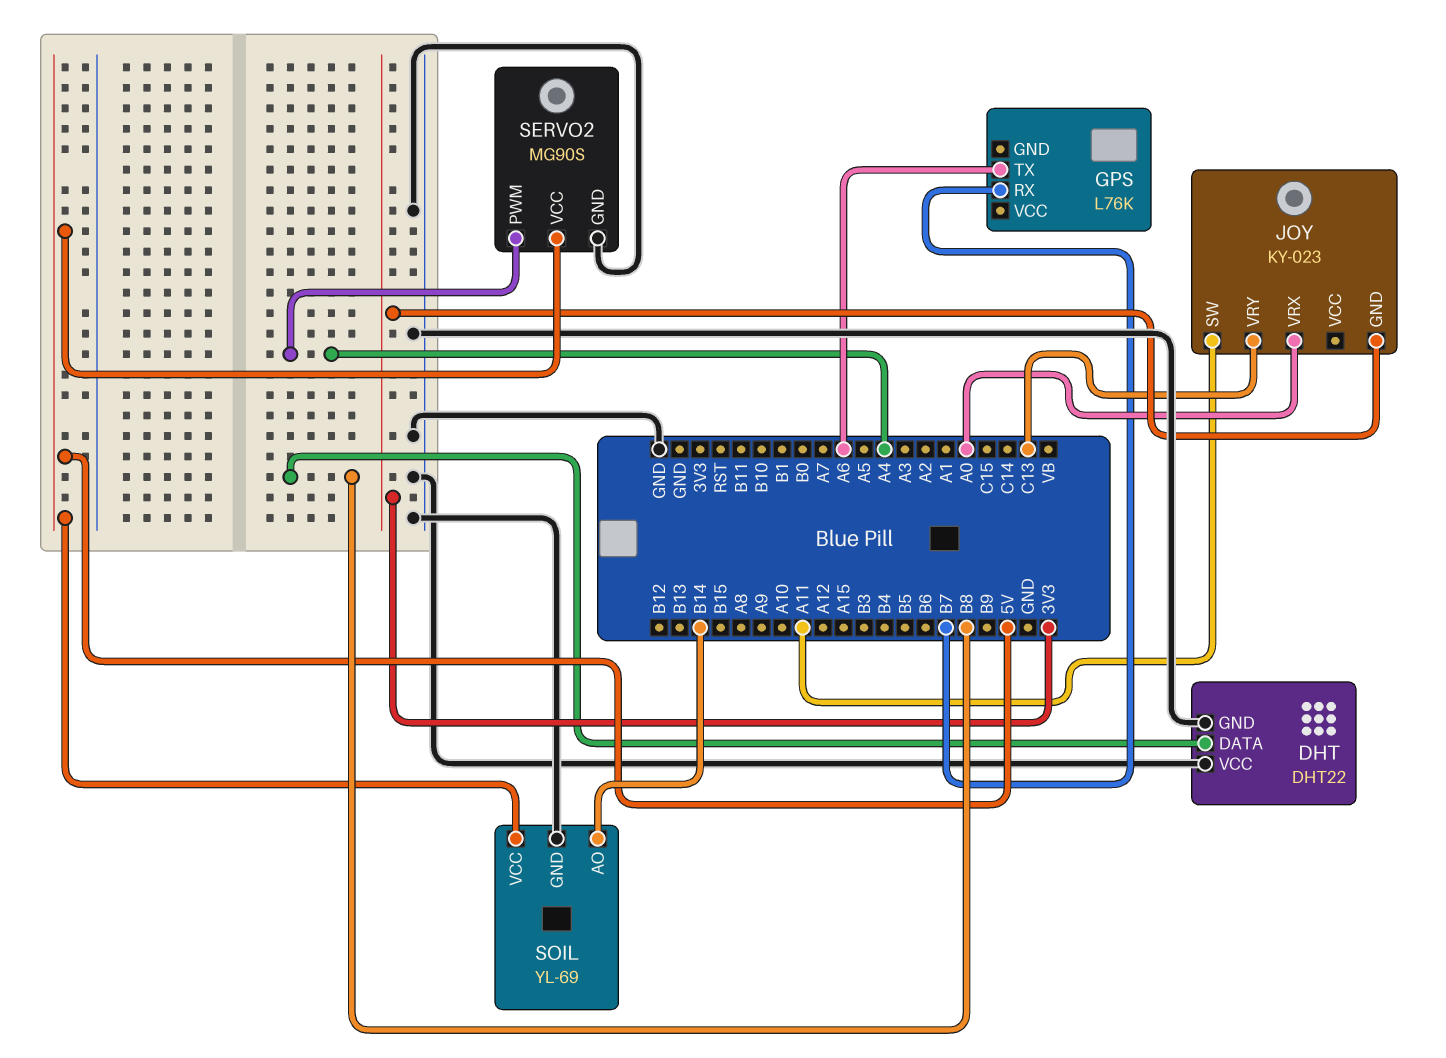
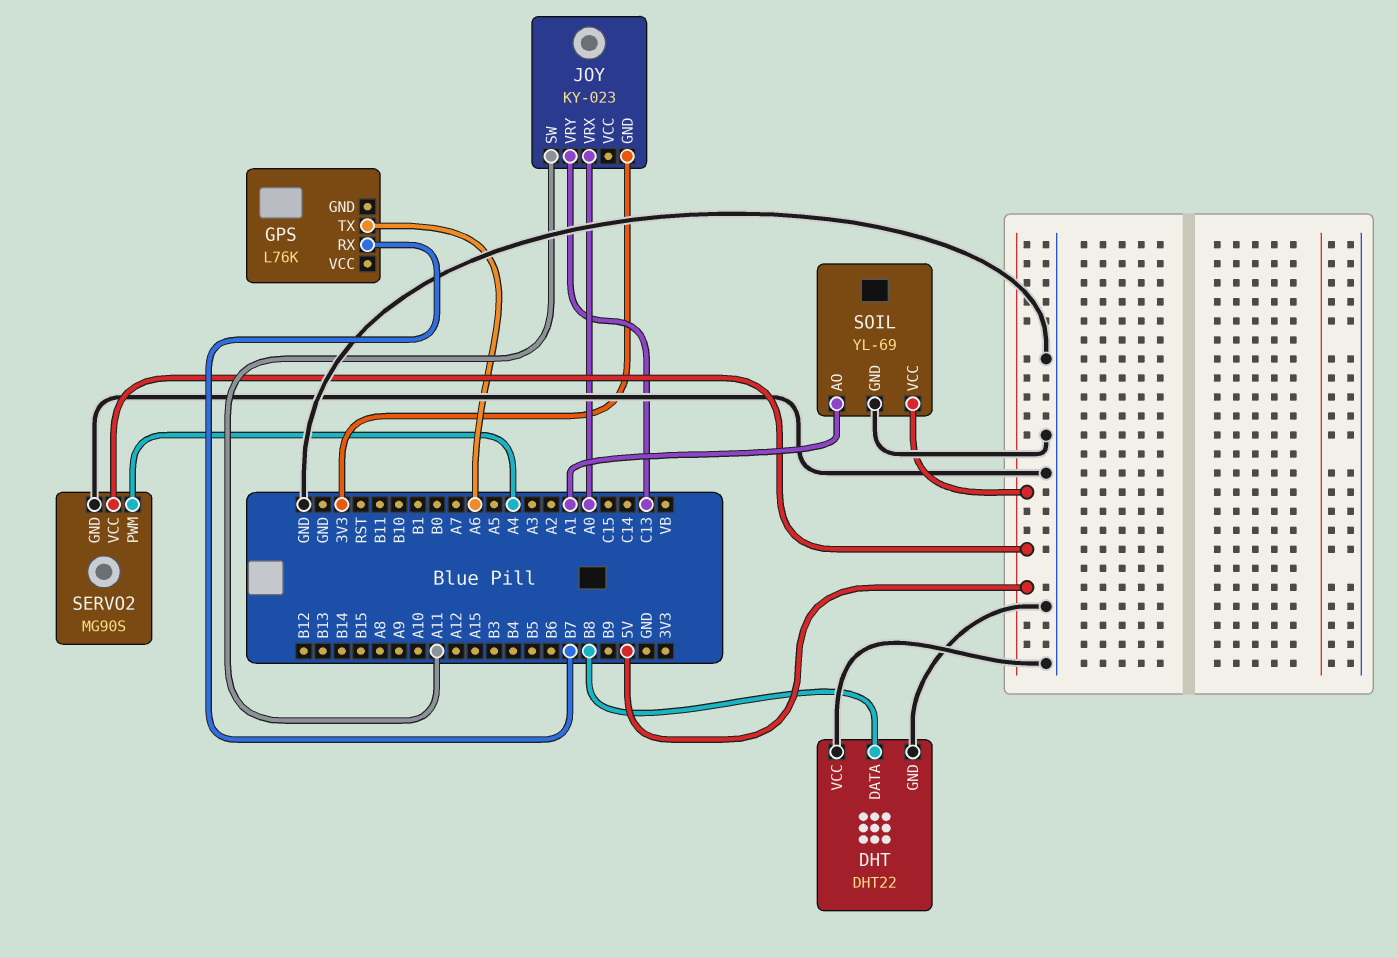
SOIL pin AO: B14 -> A1

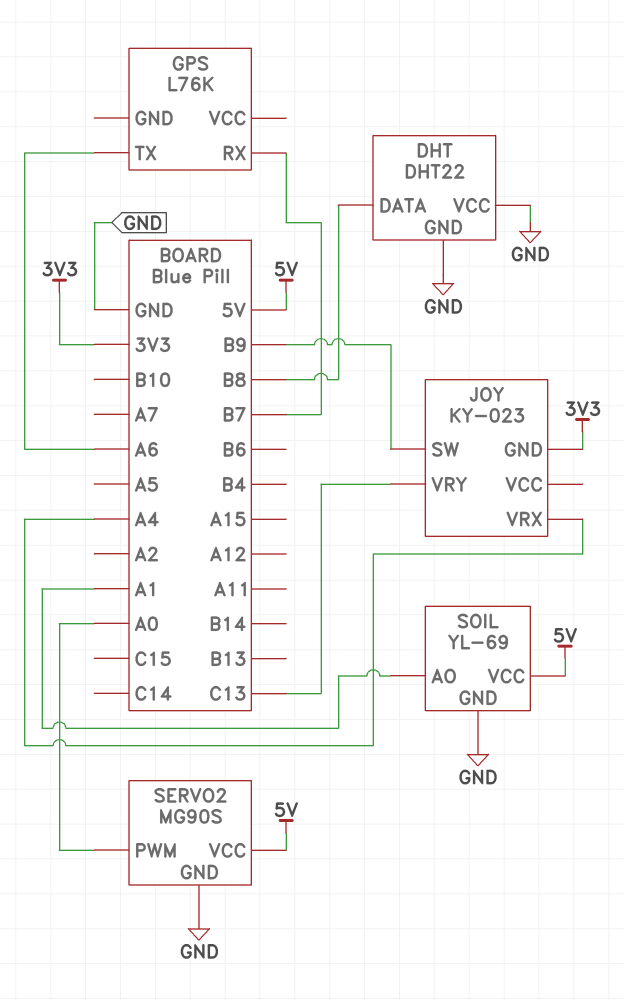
JOY pin SW: A11 -> B9
JOY pin VRX: A0 -> A4
SERVO2 pin PWM: A4 -> A0

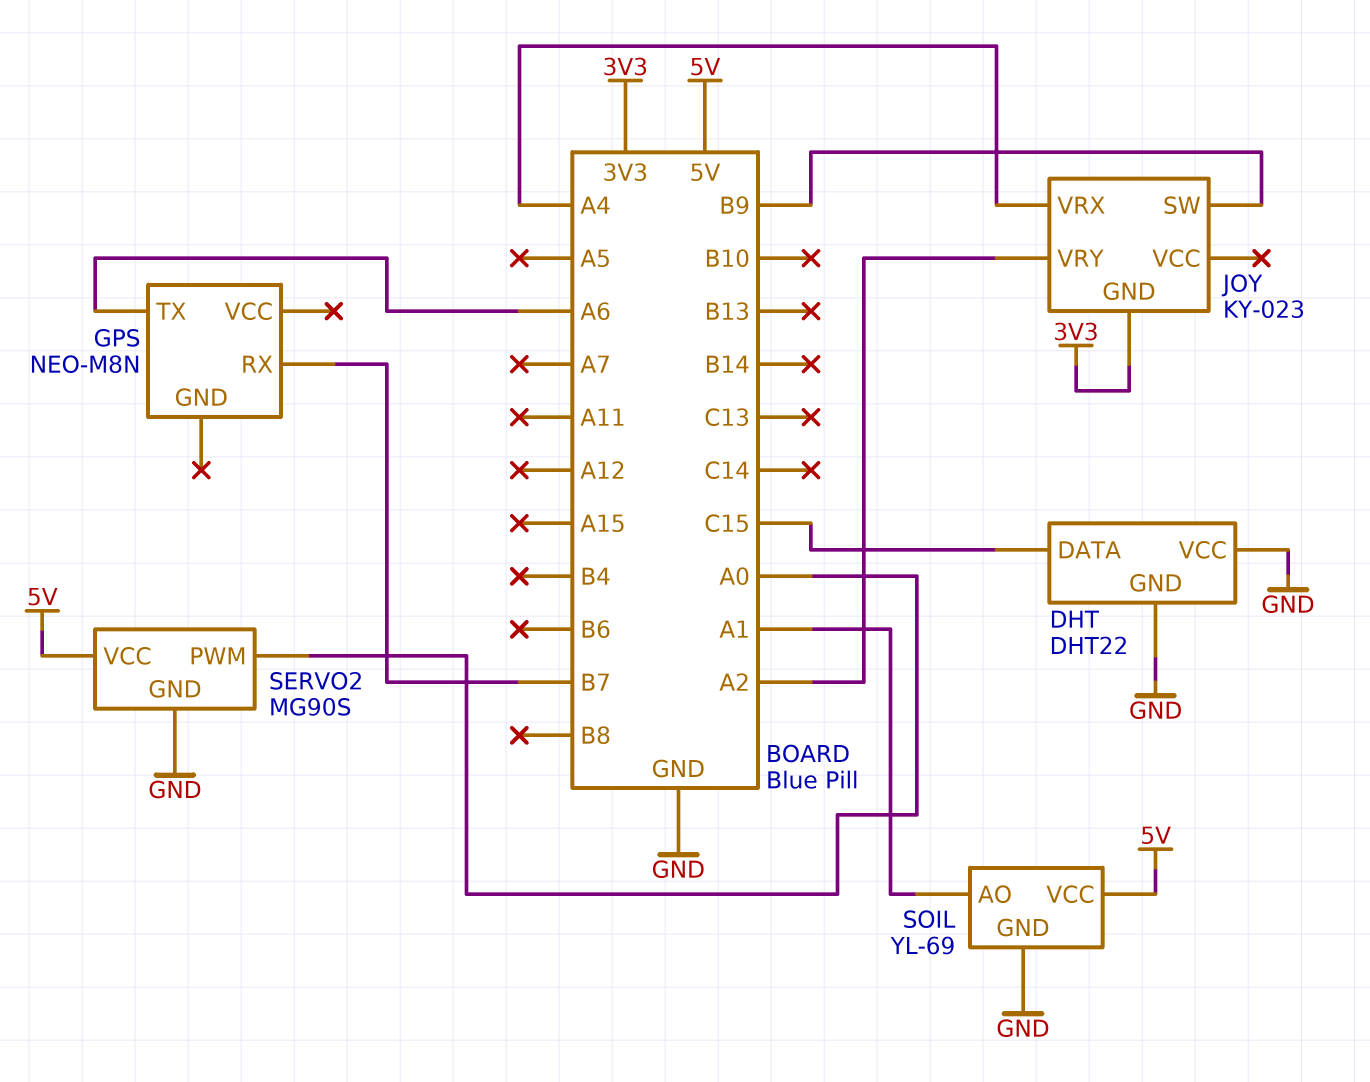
DHT pin DATA: B8 -> C15
GPS: L76K -> NEO-M8N
JOY pin VRY: C13 -> A2

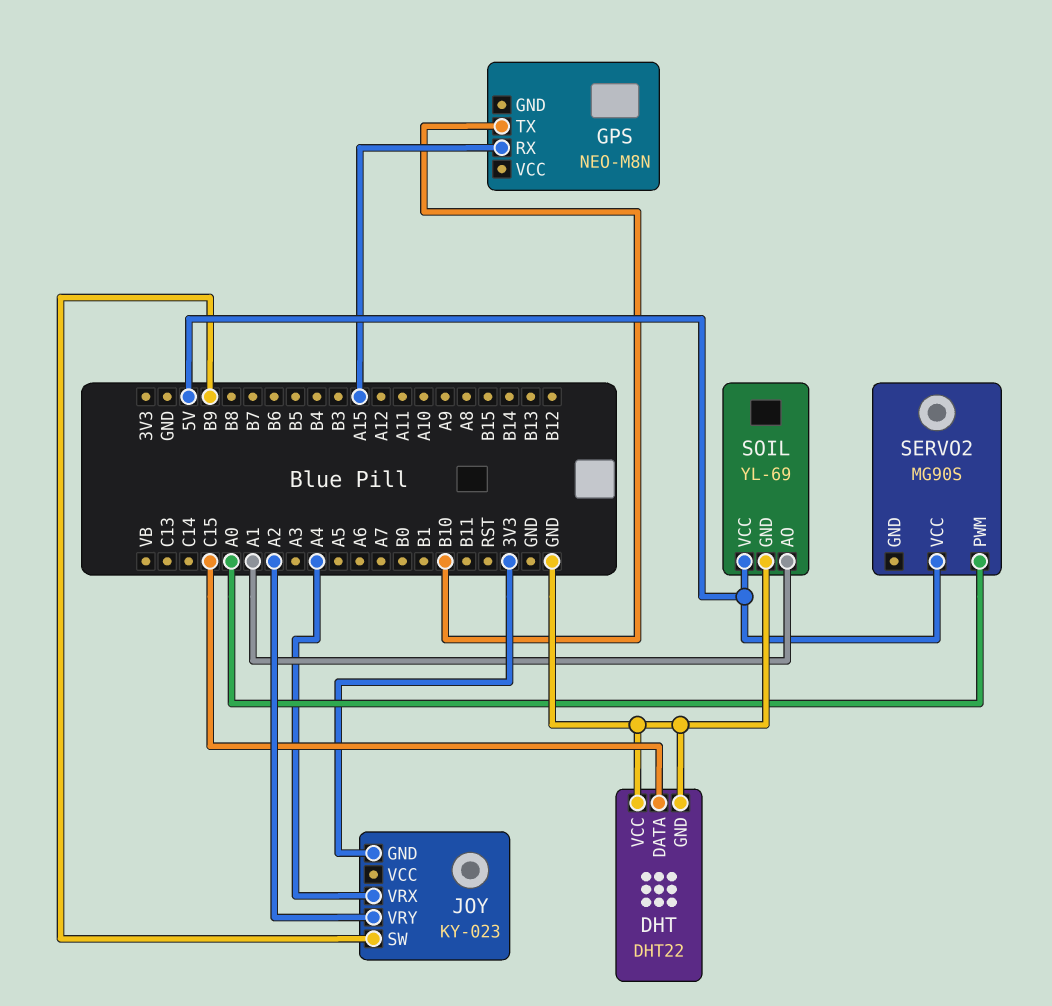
GPS pin RX: B7 -> A15
GPS pin TX: A6 -> B10
SERVO2 pin GND: GND -> none

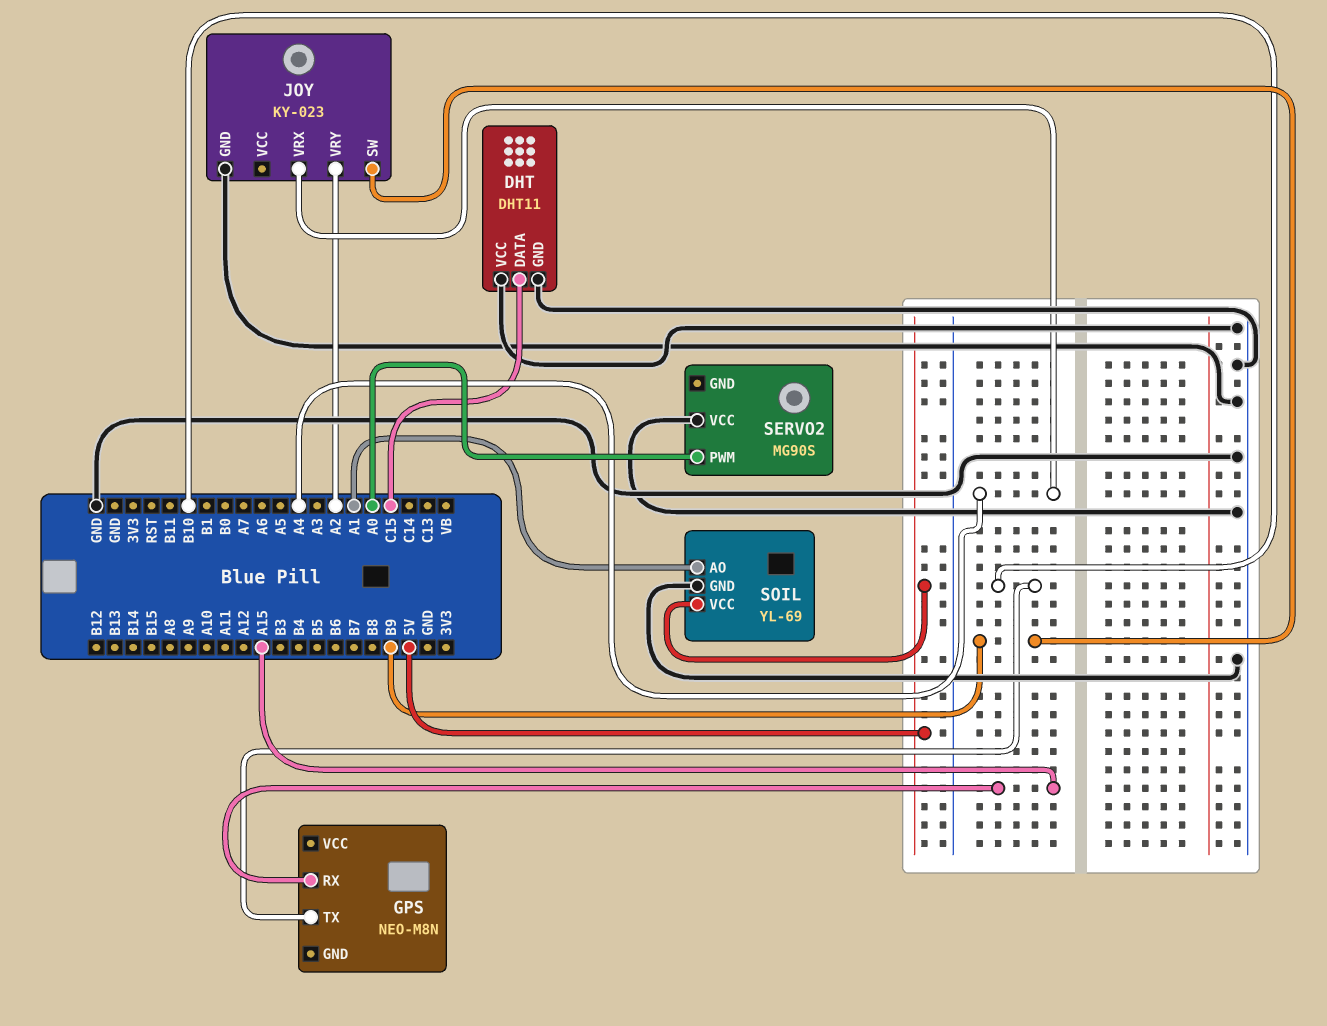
DHT: DHT22 -> DHT11
JOY pin GND: 3V3 -> GND
SERVO2 pin VCC: 5V -> GND

